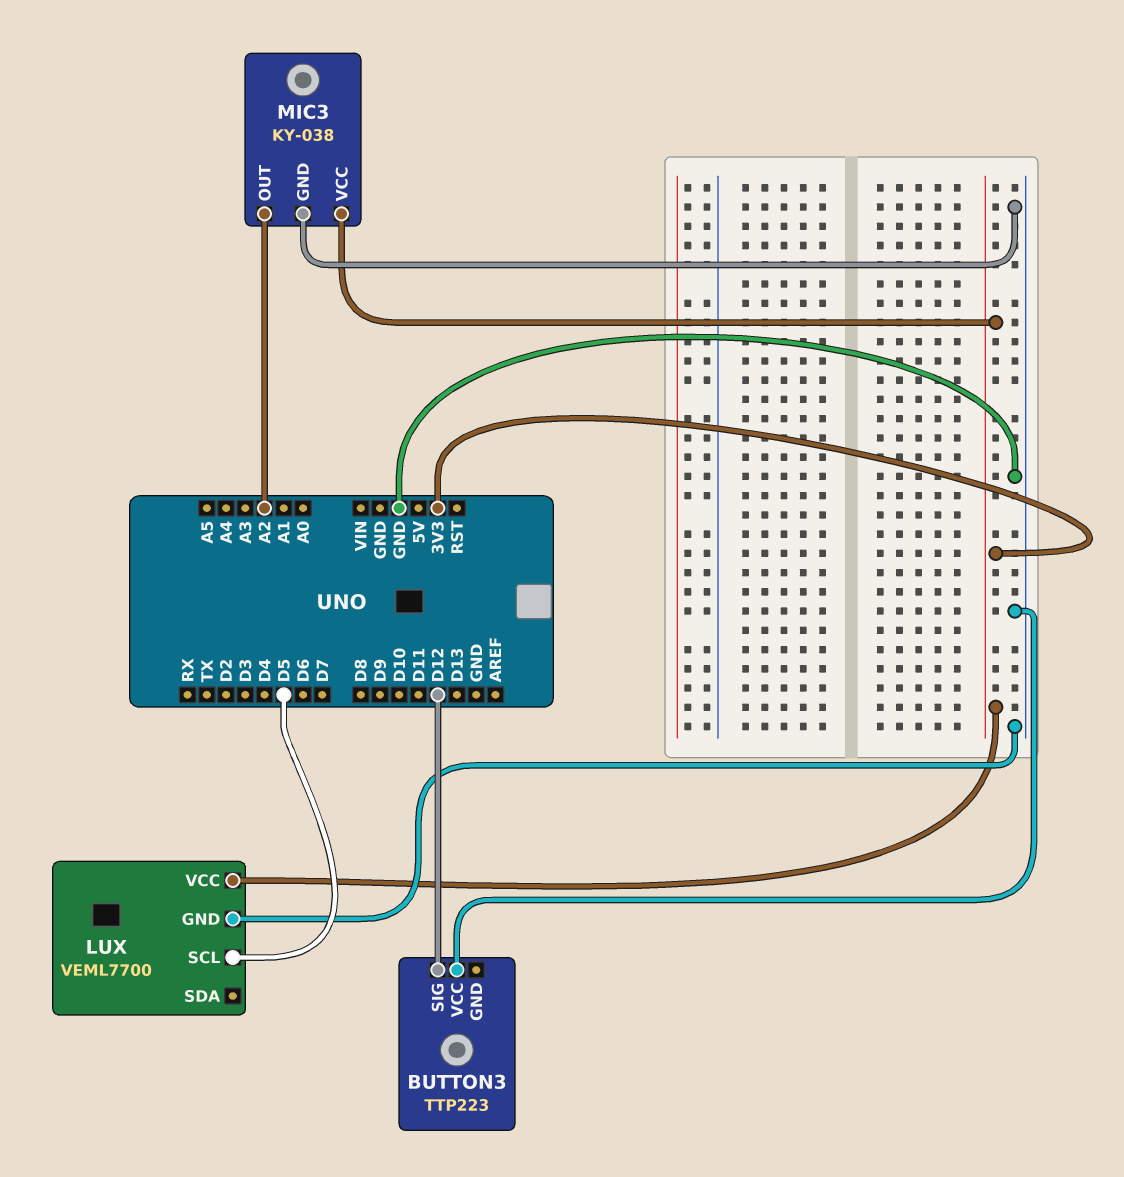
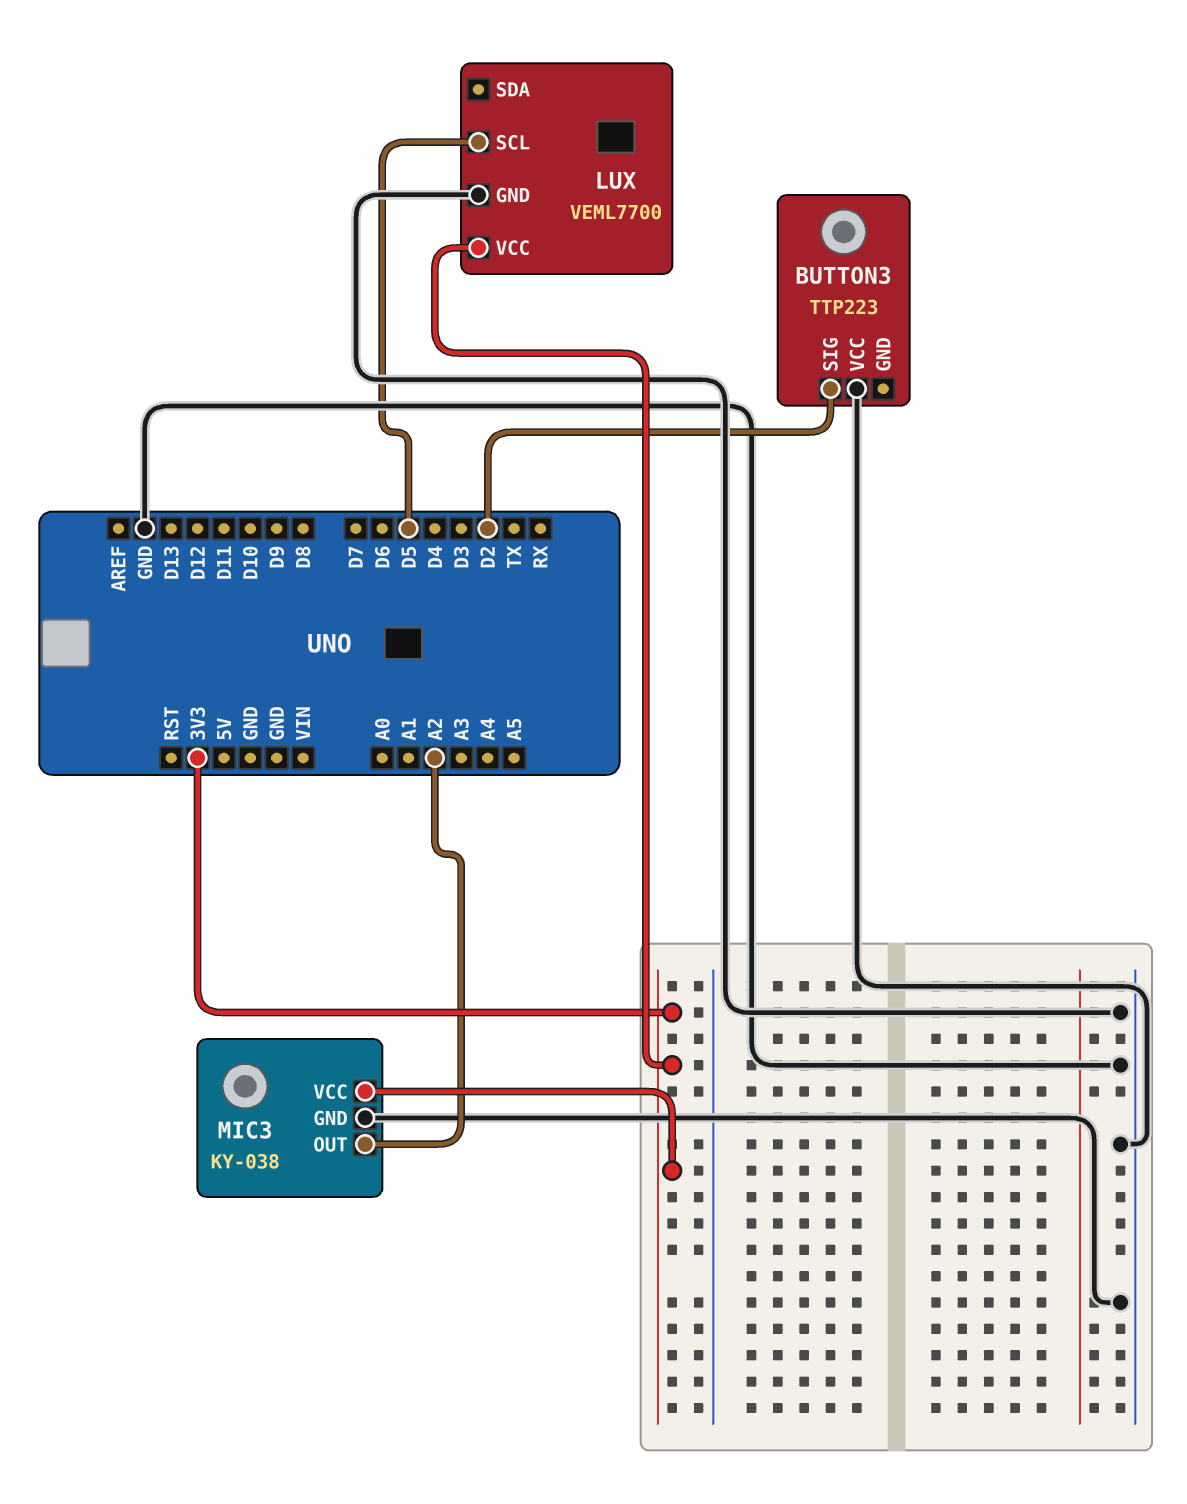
BUTTON3 pin SIG: D12 -> D2

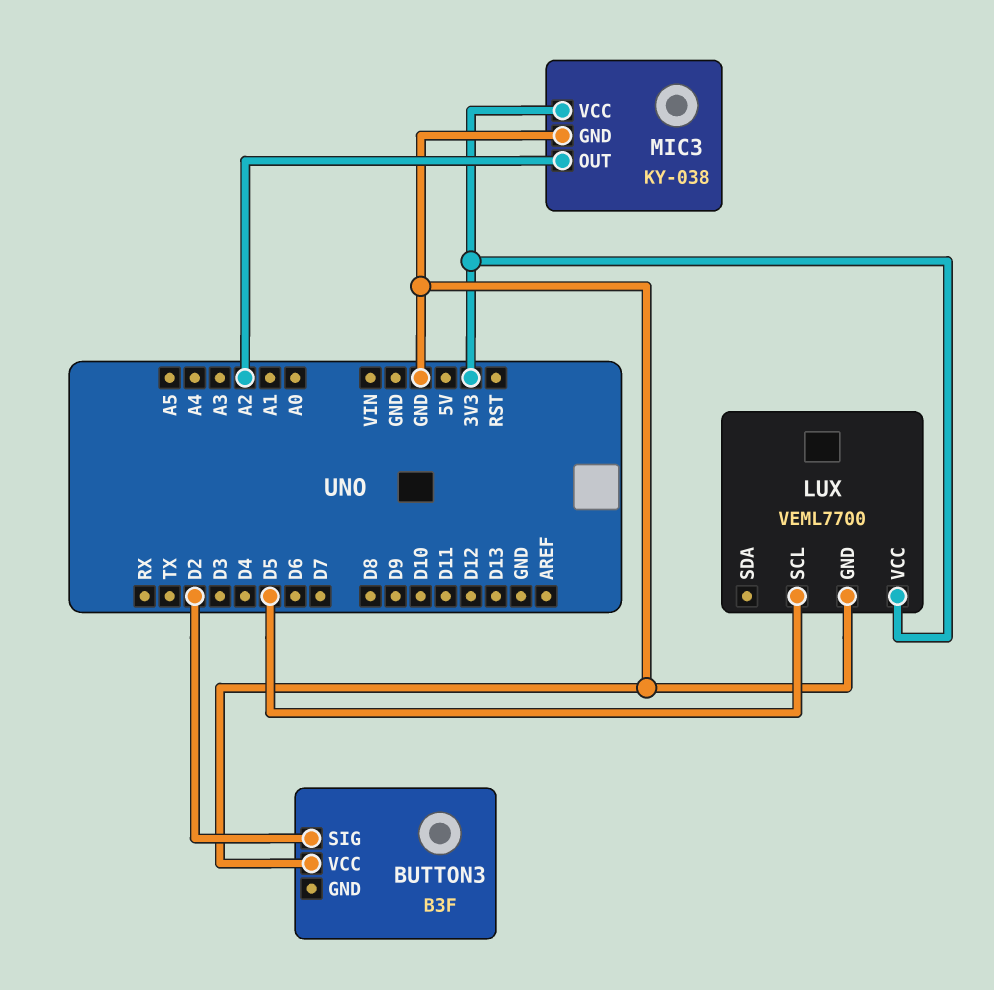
BUTTON3: TTP223 -> B3F

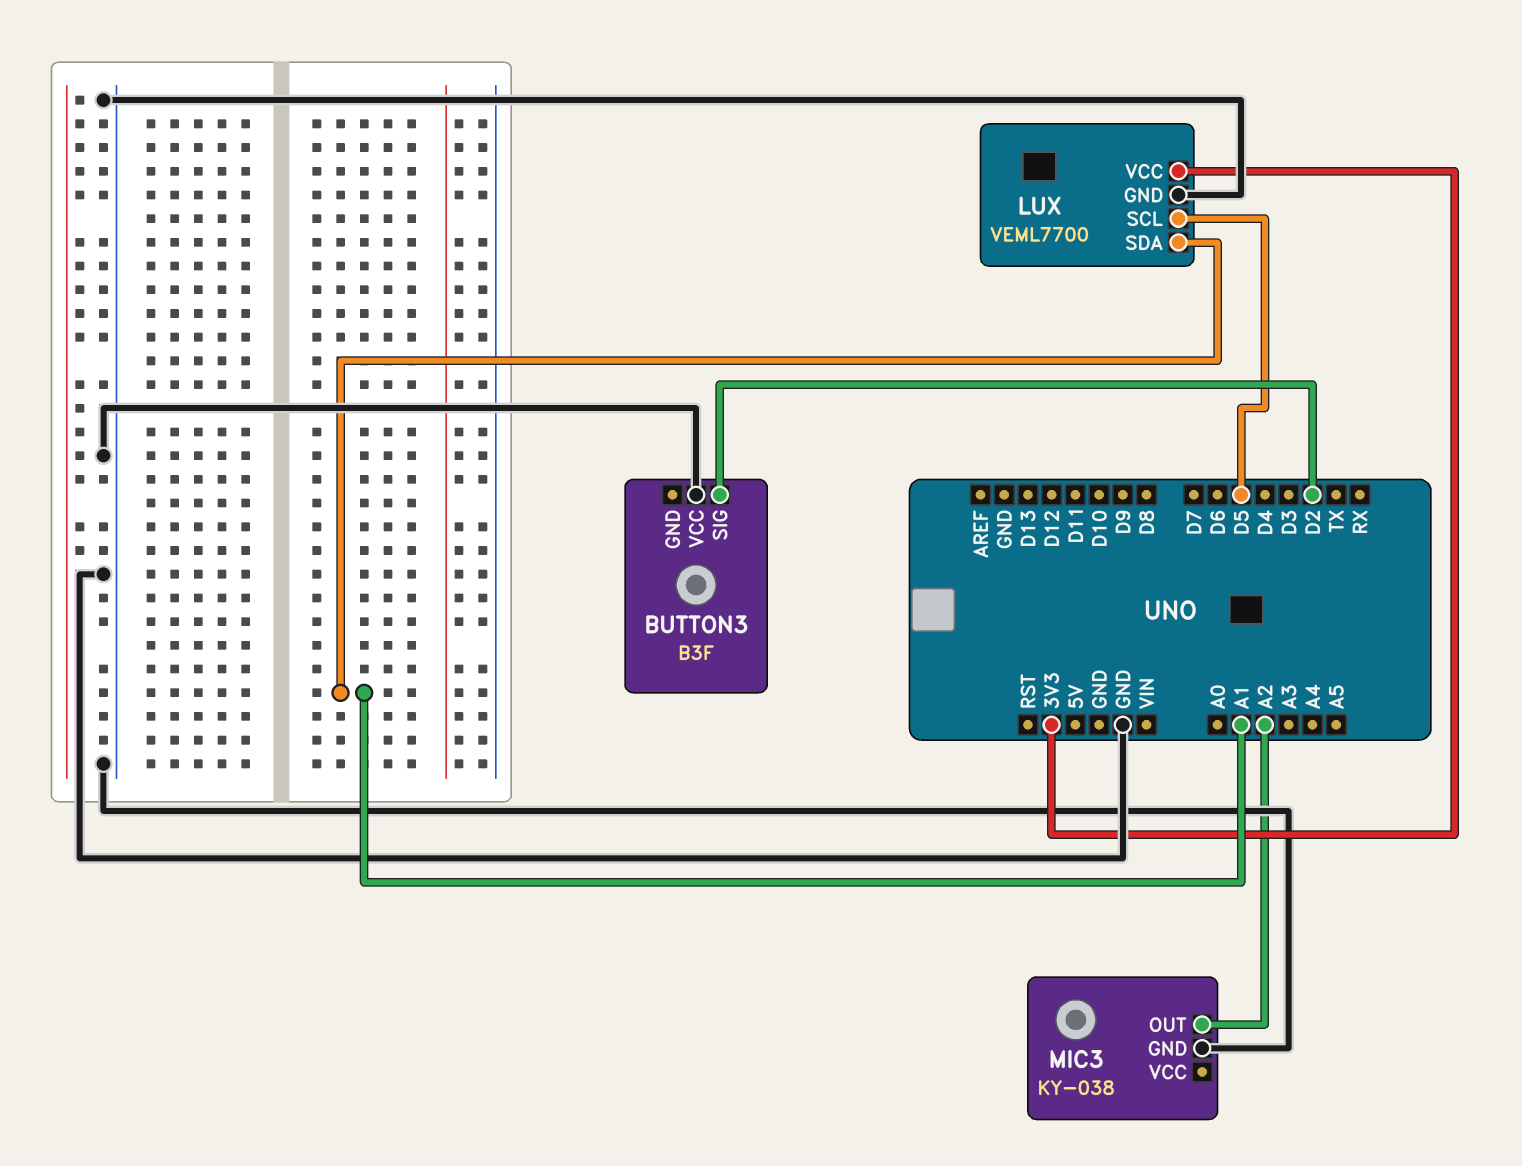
LUX pin SDA: none -> A1
MIC3 pin VCC: 3V3 -> none

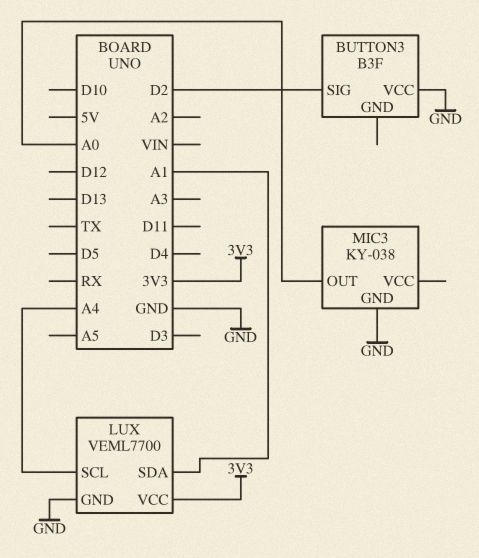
LUX pin SCL: D5 -> A4
MIC3 pin OUT: A2 -> A0

